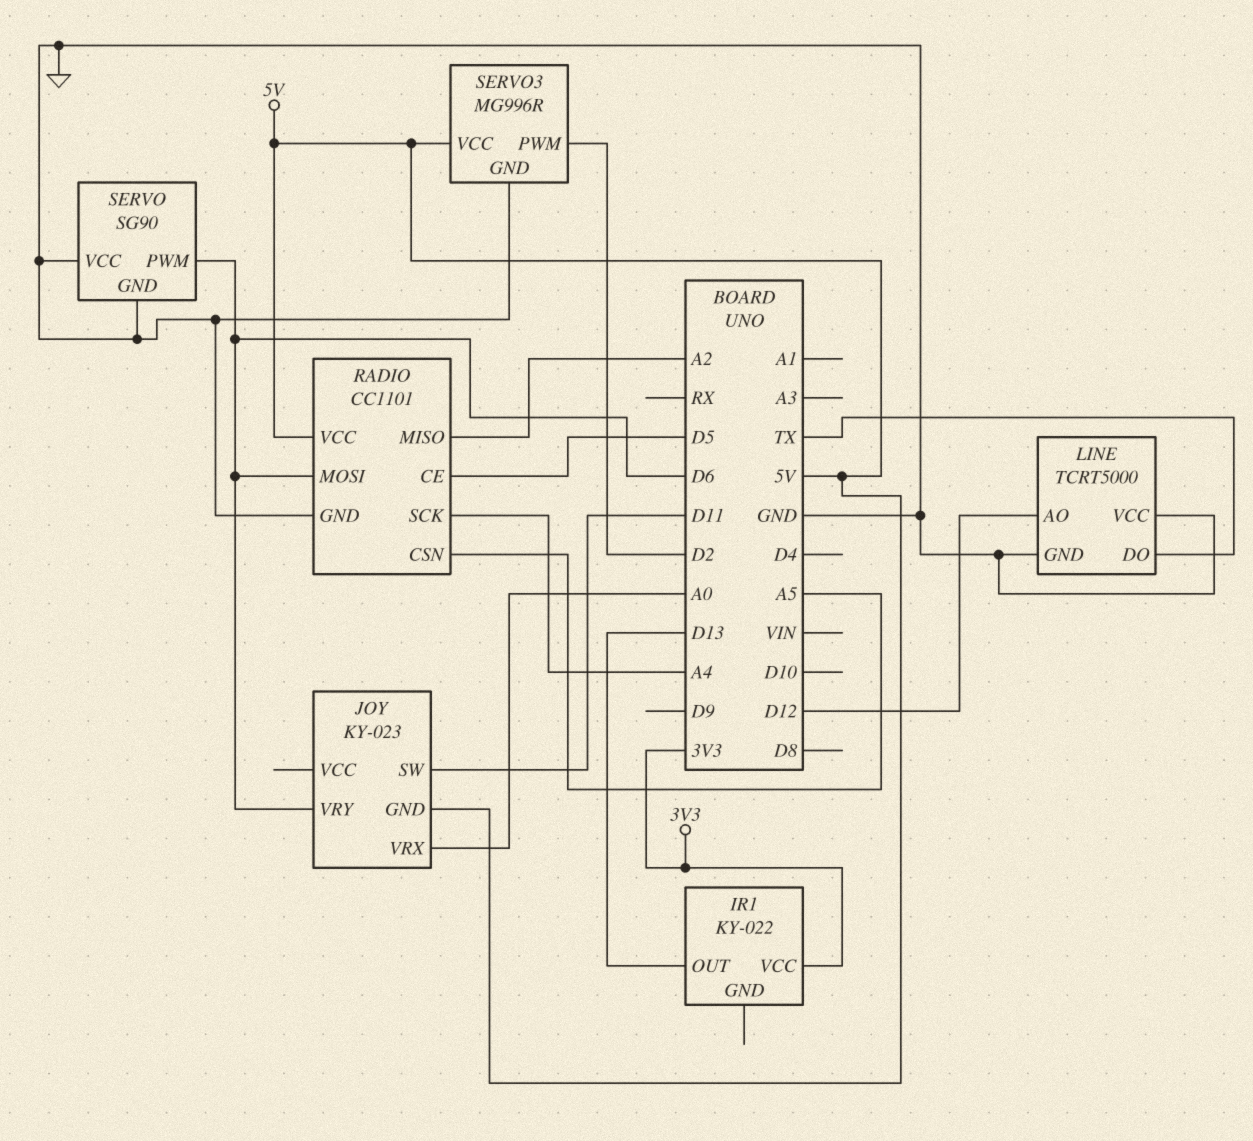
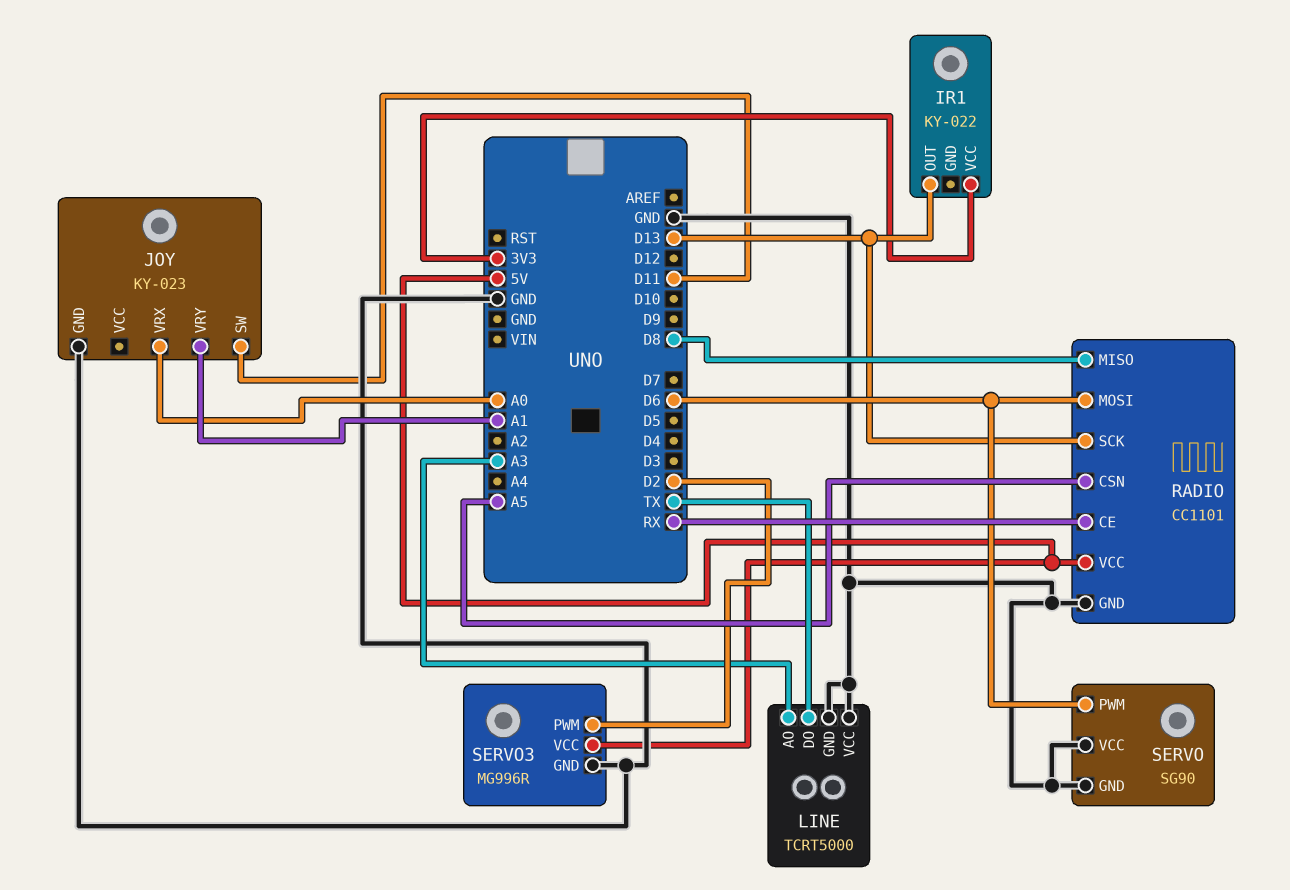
JOY pin GND: 5V -> GND
JOY pin VRY: D6 -> A1
LINE pin AO: D12 -> A3
RADIO pin CE: D5 -> RX
RADIO pin MISO: A2 -> D8
RADIO pin SCK: A4 -> D13

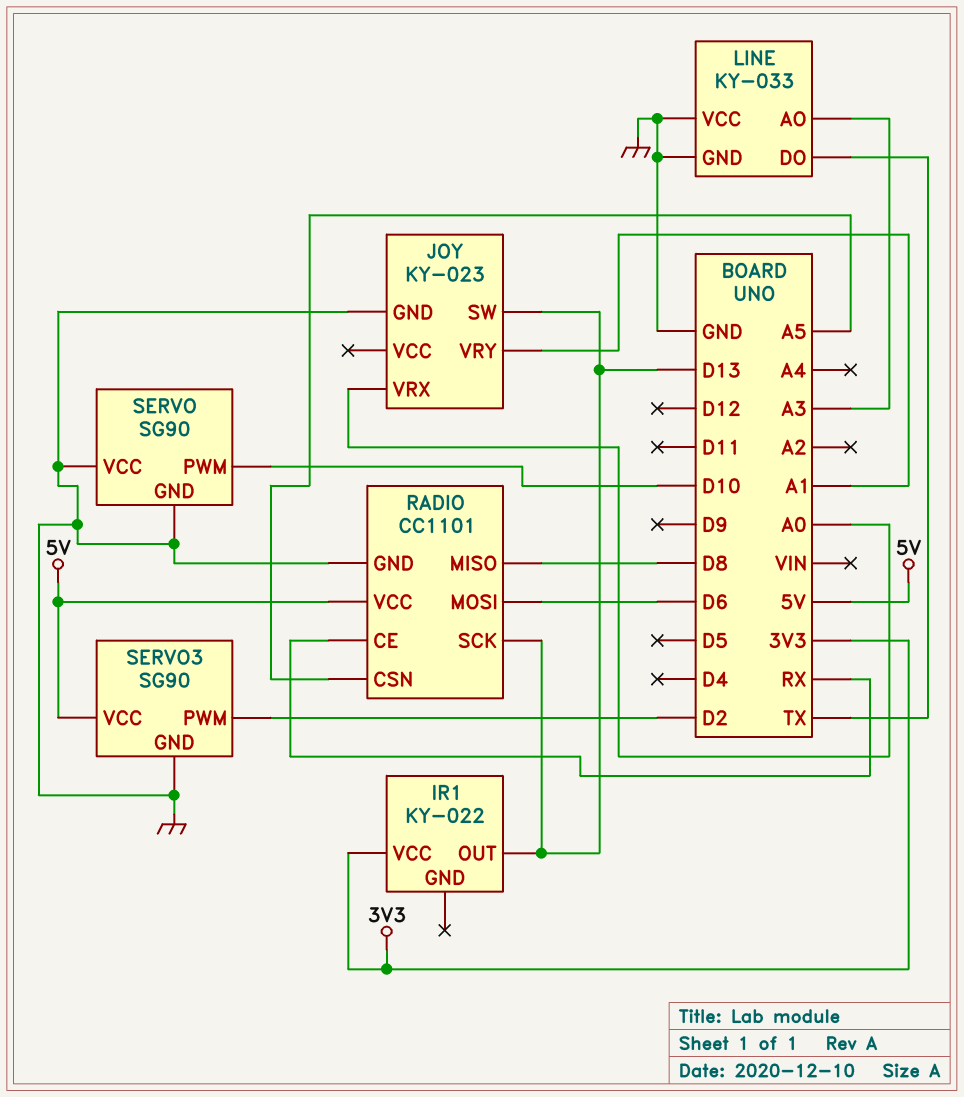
JOY pin SW: D11 -> D13
LINE: TCRT5000 -> KY-033
SERVO pin PWM: D6 -> D10
SERVO3: MG996R -> SG90

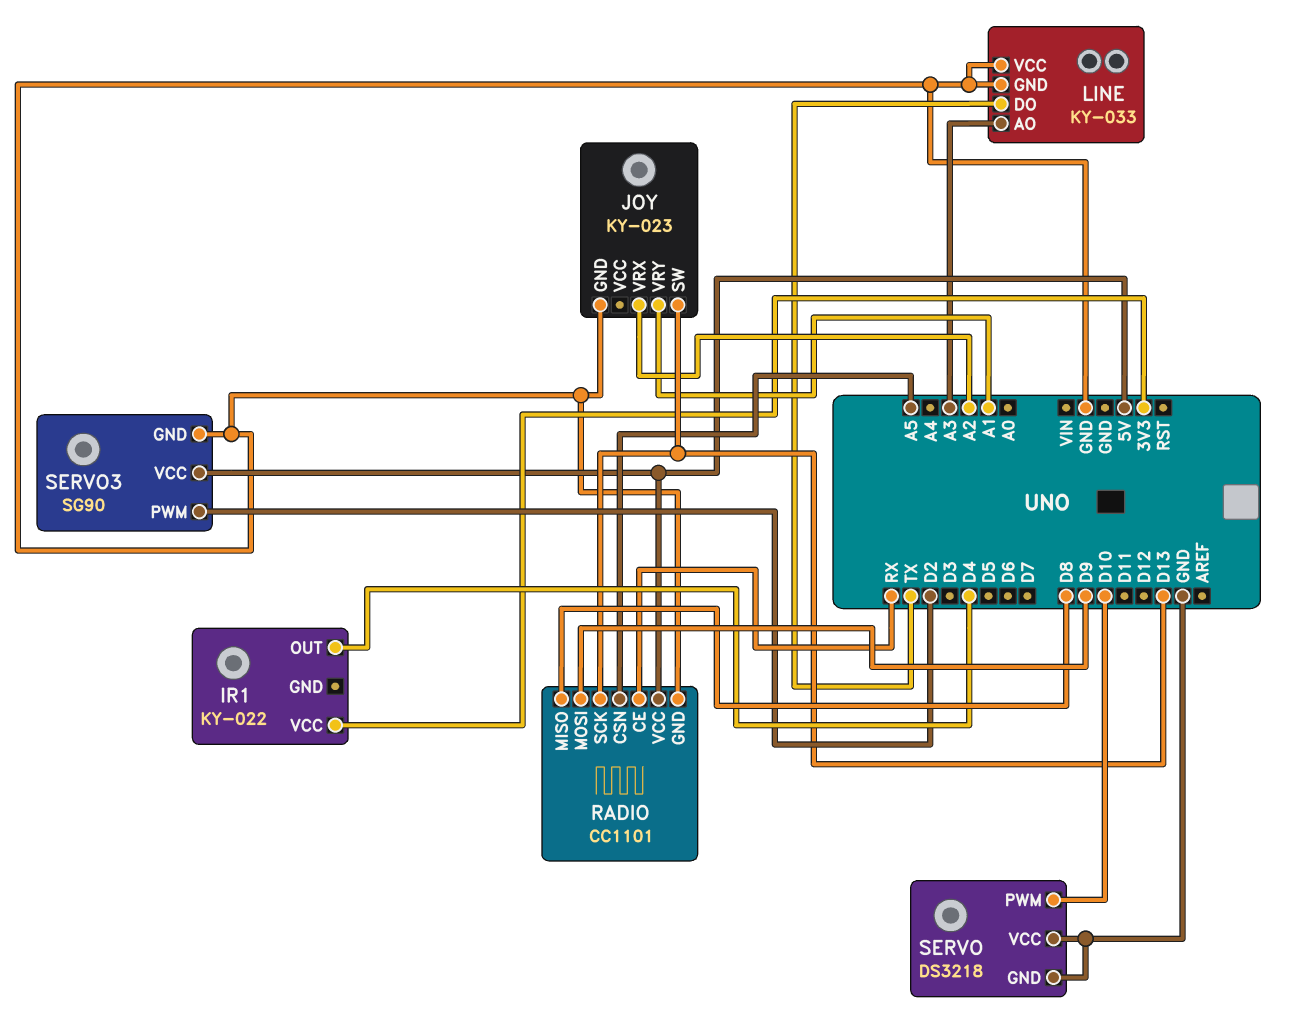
IR1 pin OUT: D13 -> D4
JOY pin VRX: A0 -> A2
RADIO pin MOSI: D6 -> D9
SERVO: SG90 -> DS3218

